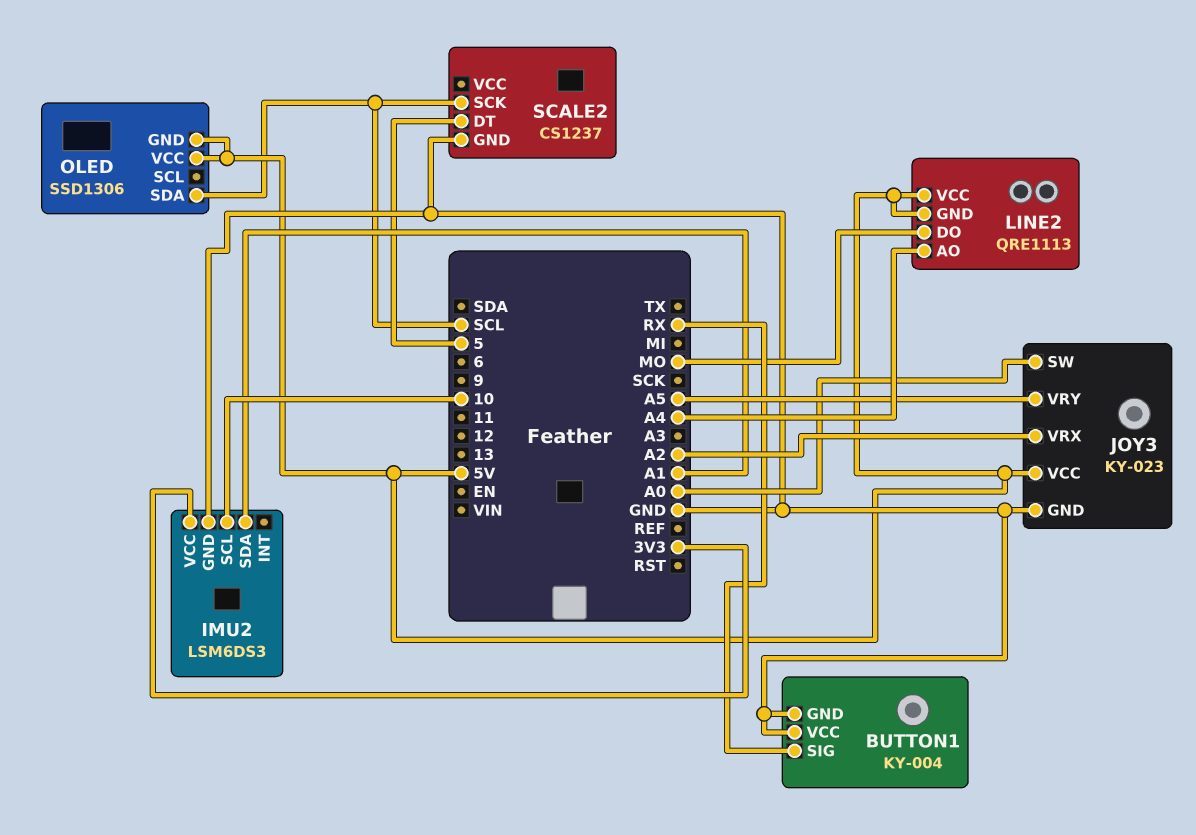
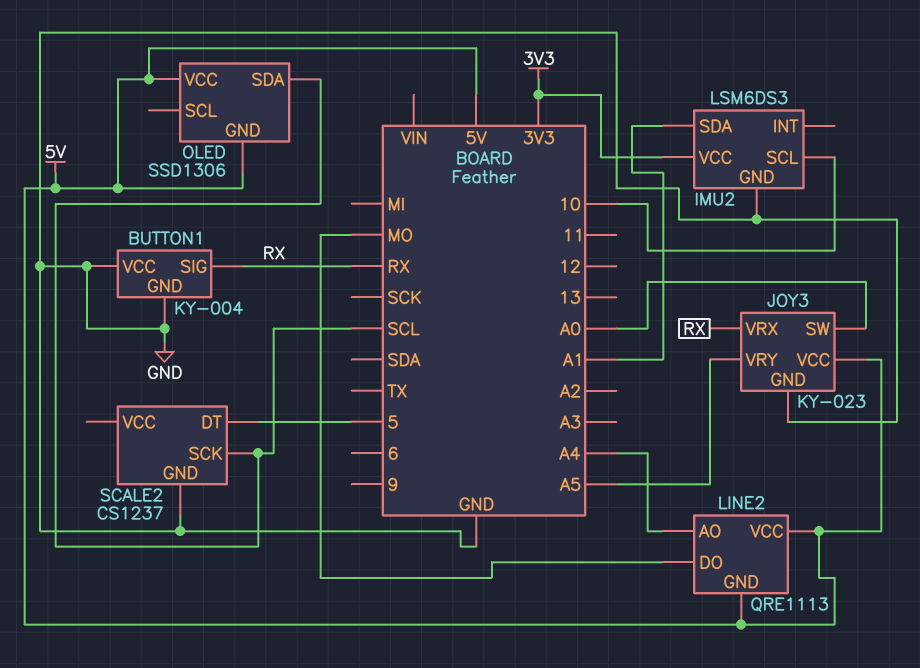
JOY3 pin VRX: A2 -> RX

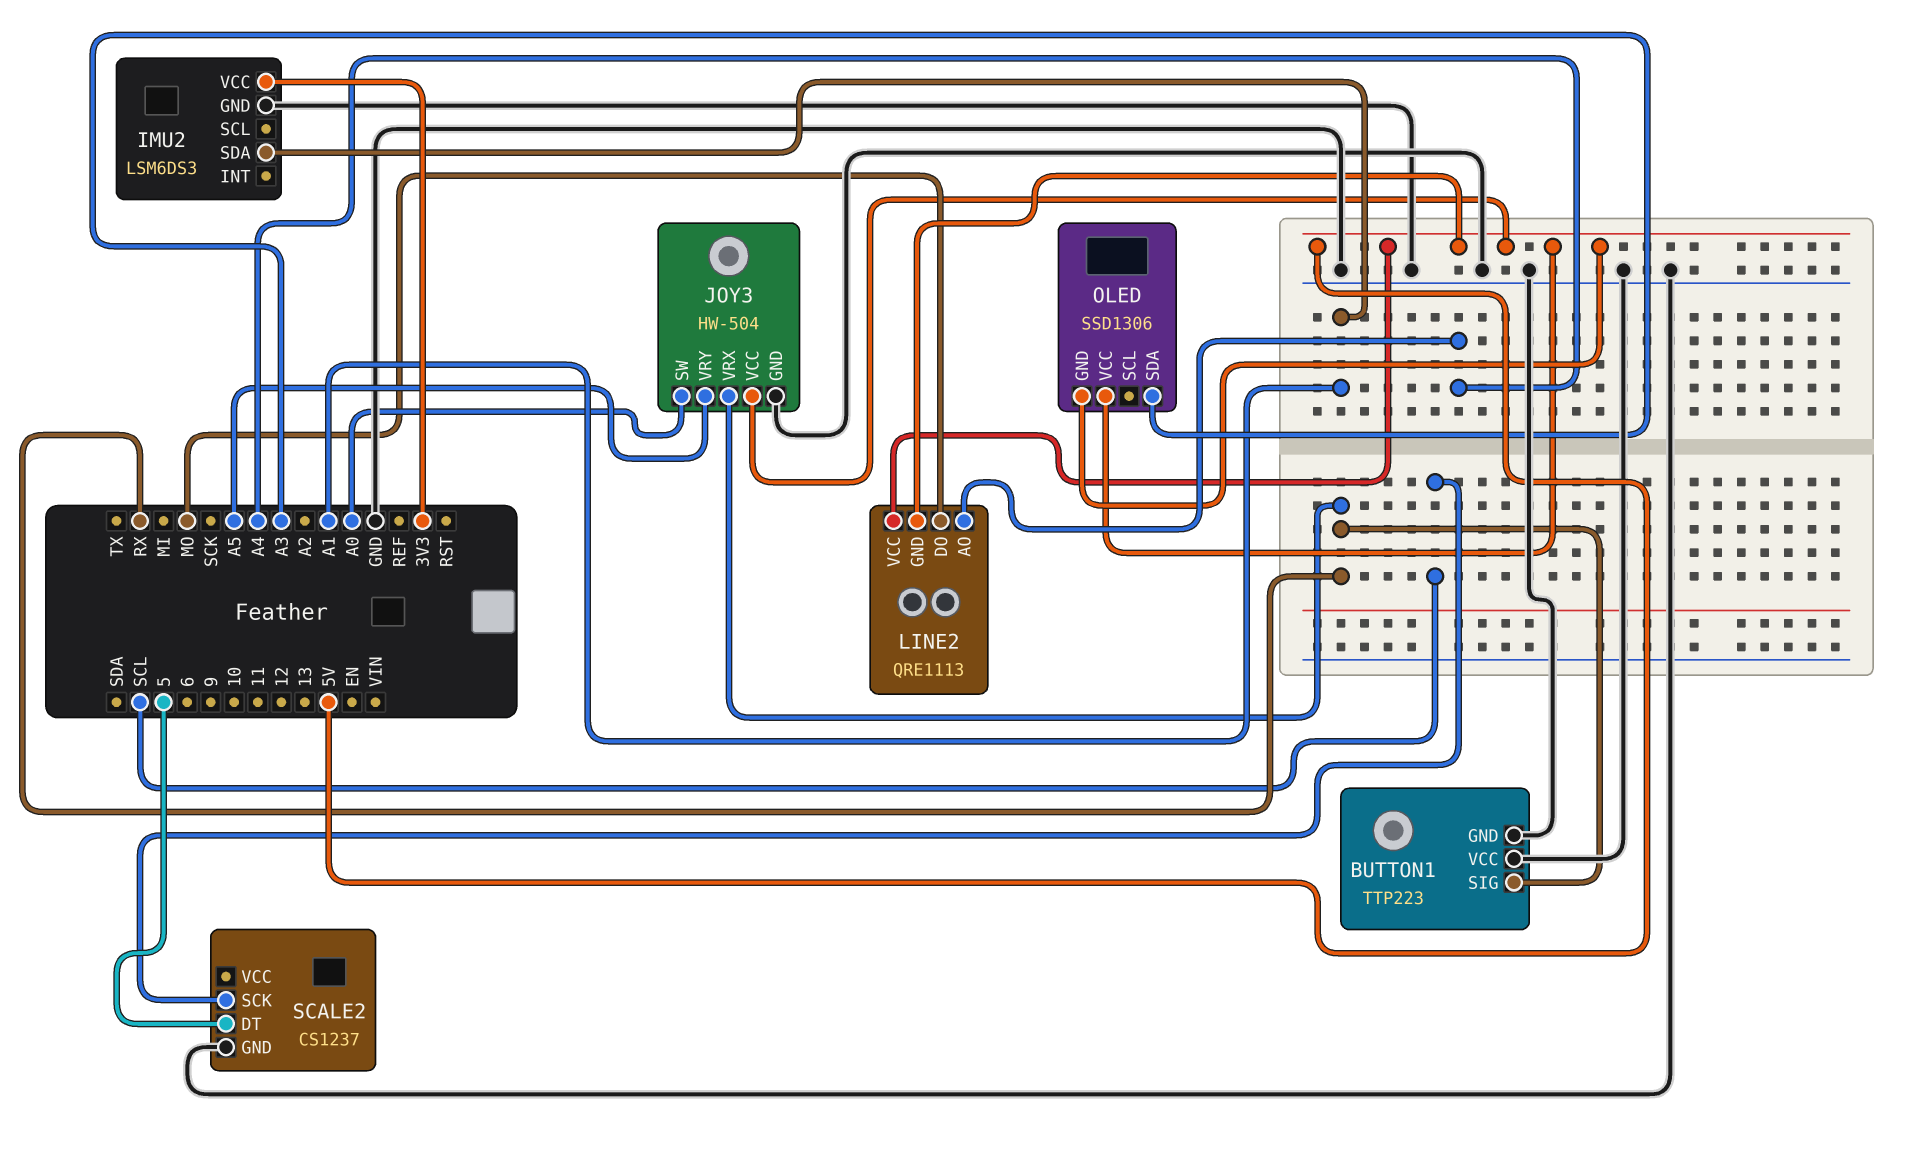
BUTTON1: KY-004 -> TTP223
IMU2 pin SCL: 10 -> none
JOY3: KY-023 -> HW-504
OLED pin SDA: SCL -> A3

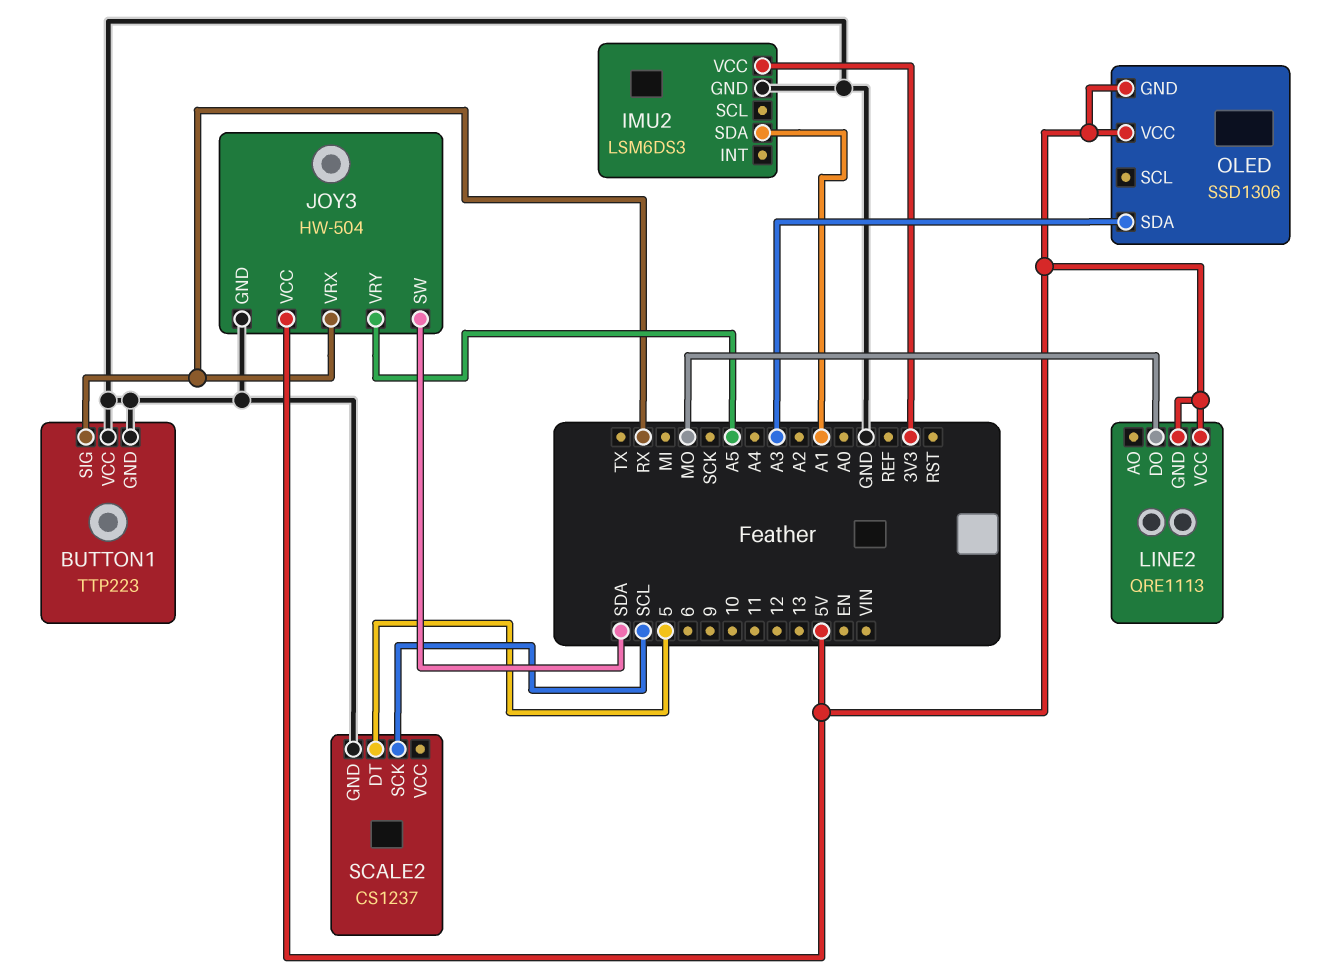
JOY3 pin SW: A0 -> SDA
LINE2 pin AO: A4 -> none

